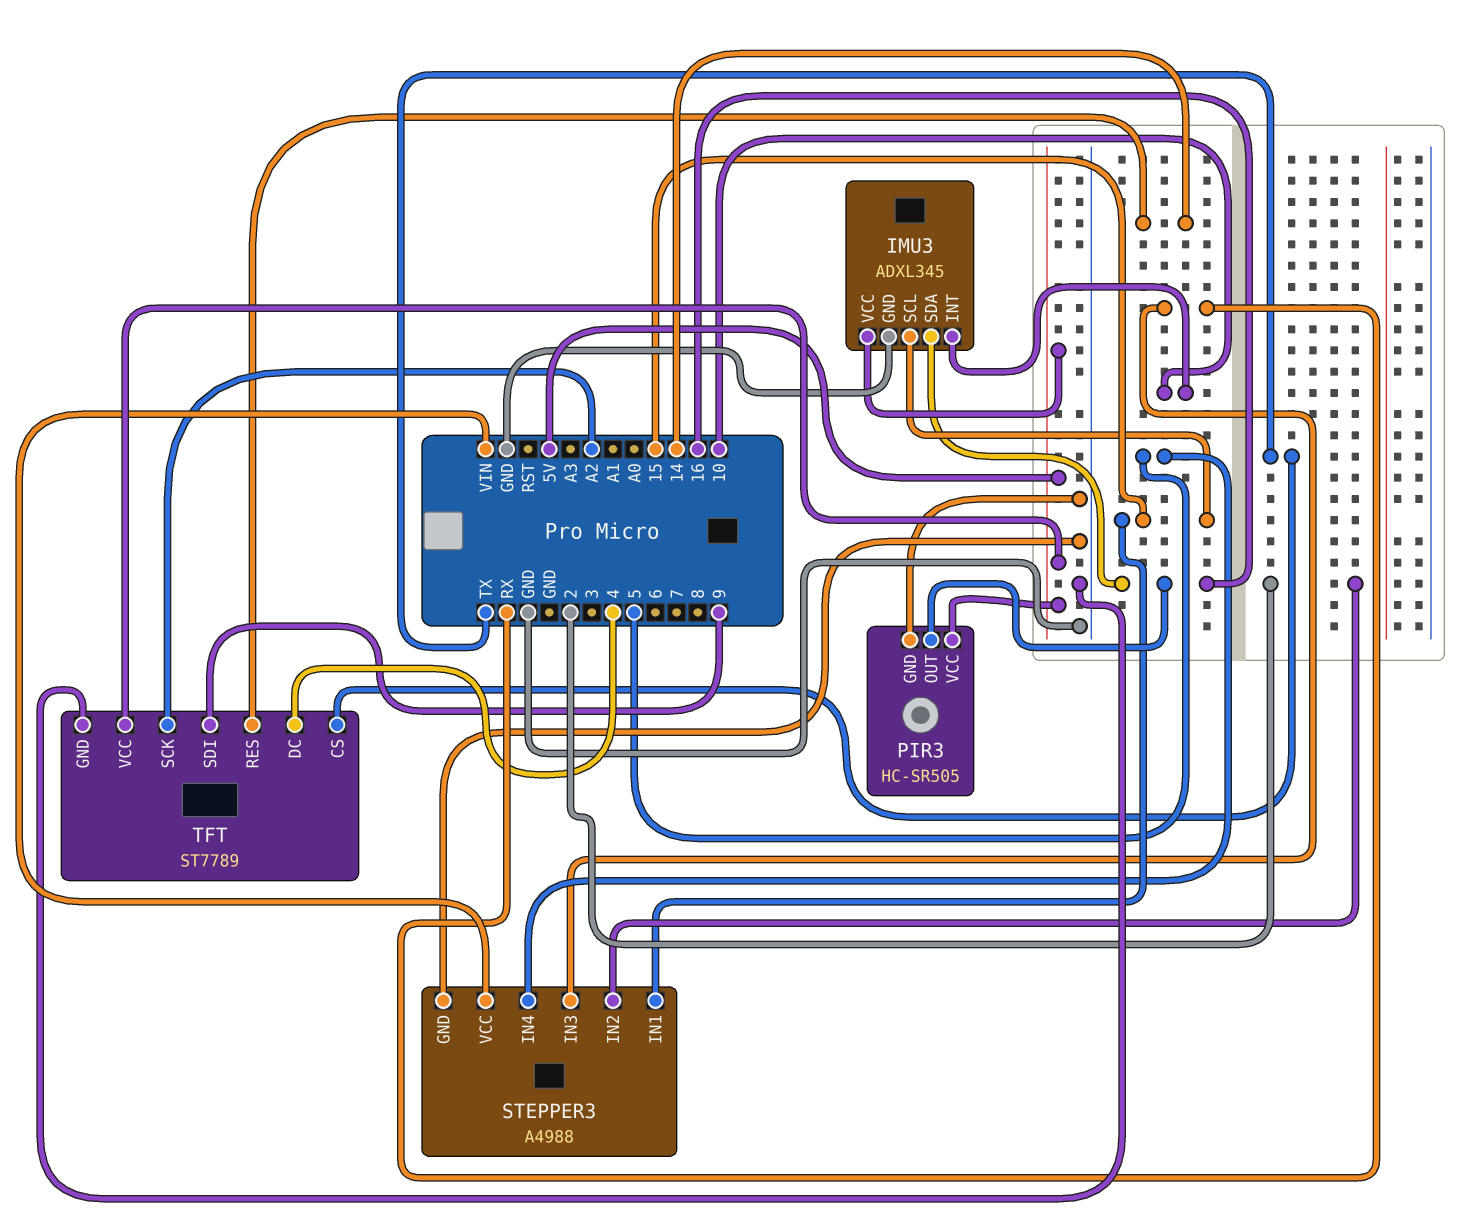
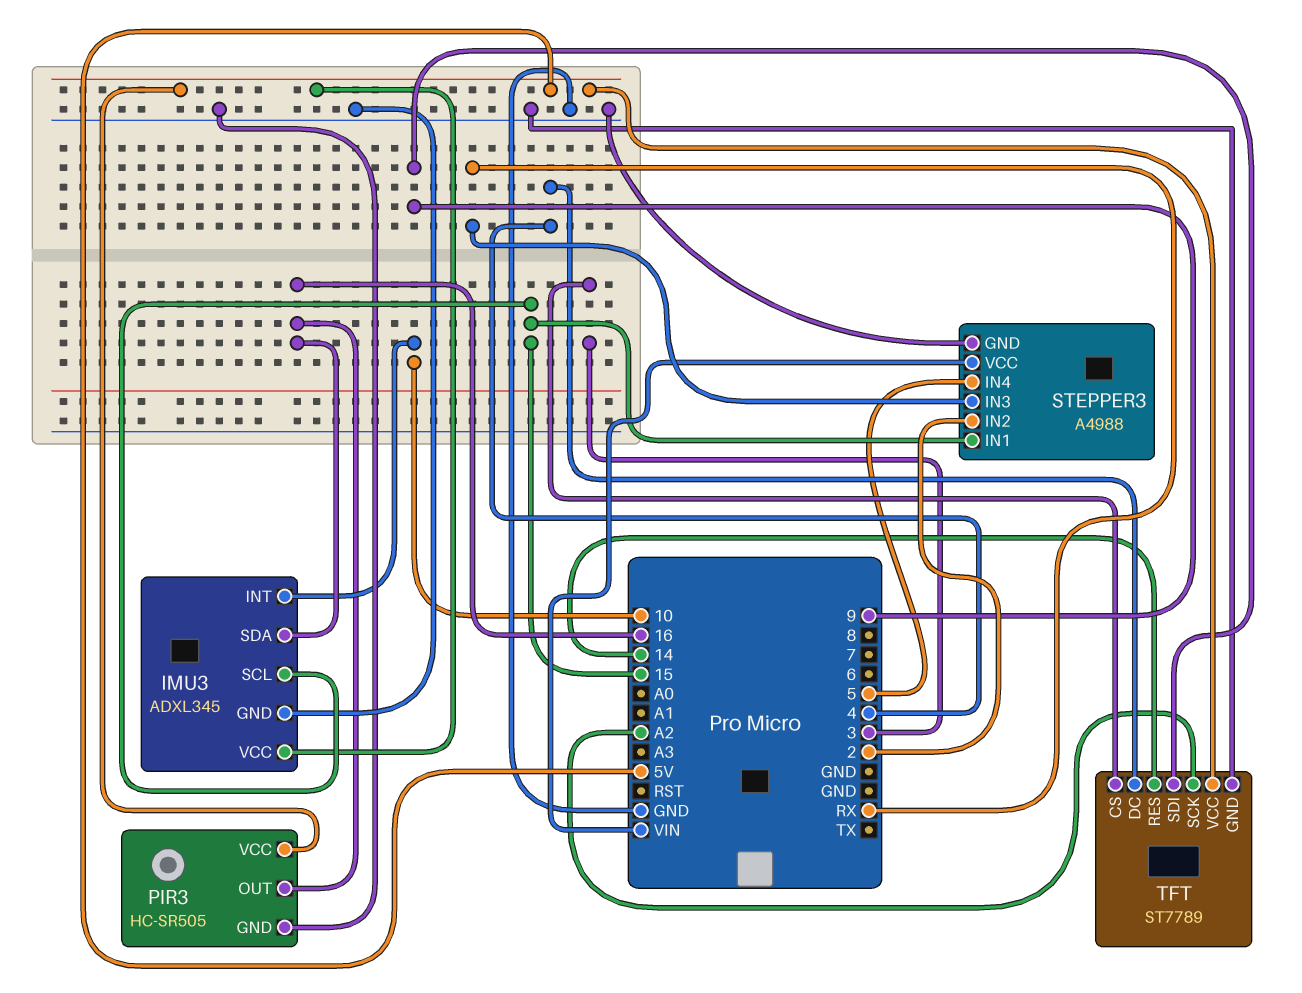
TFT pin CS: TX -> 3

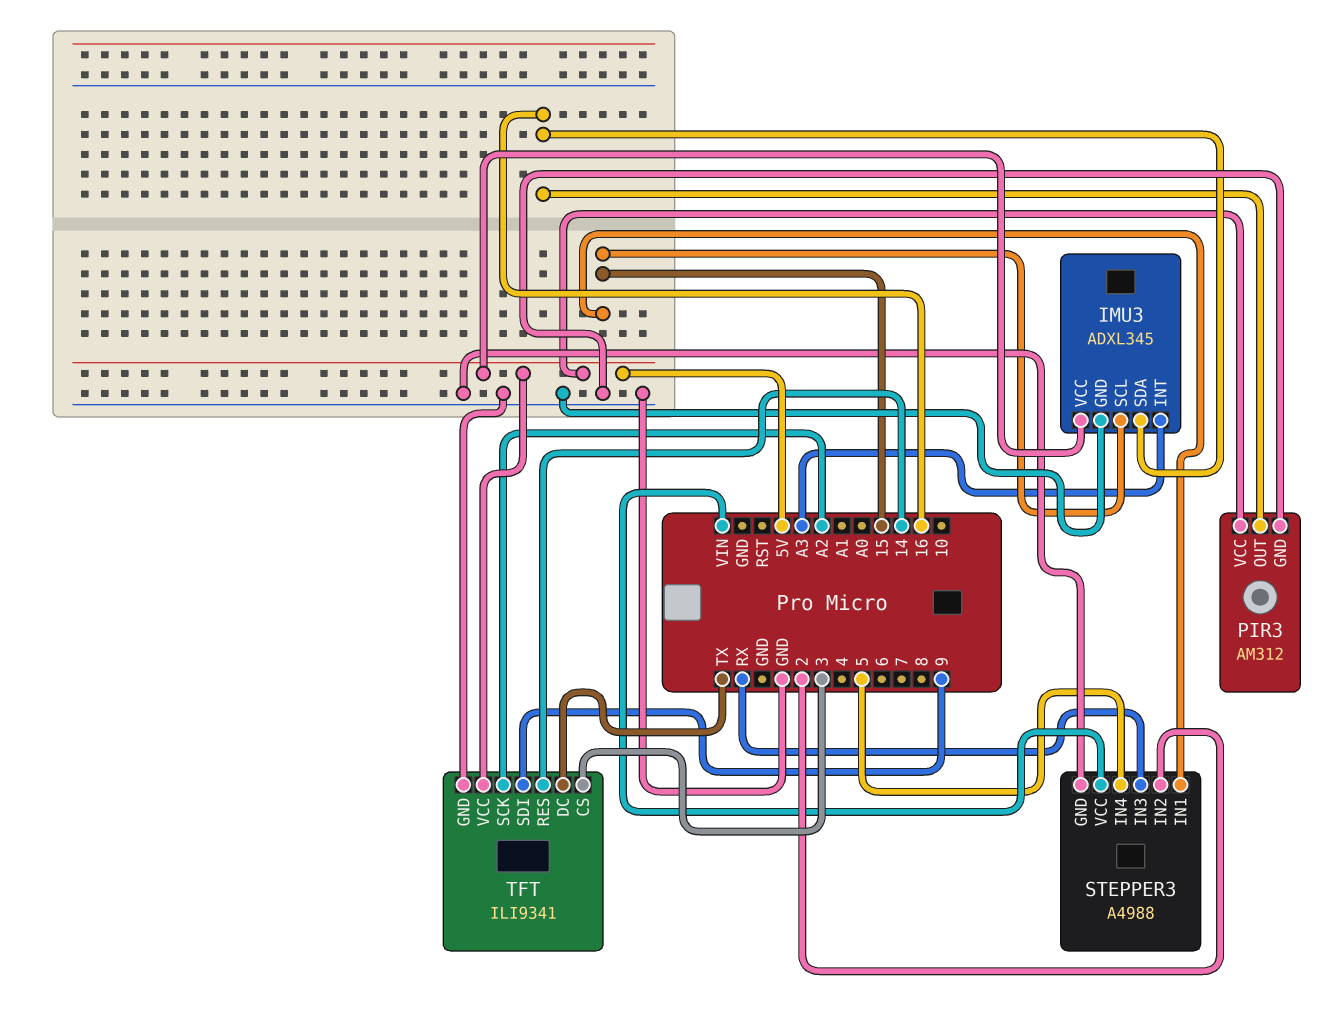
IMU3 pin INT: 10 -> A3
PIR3: HC-SR505 -> AM312
TFT: ST7789 -> ILI9341
TFT pin DC: 4 -> TX

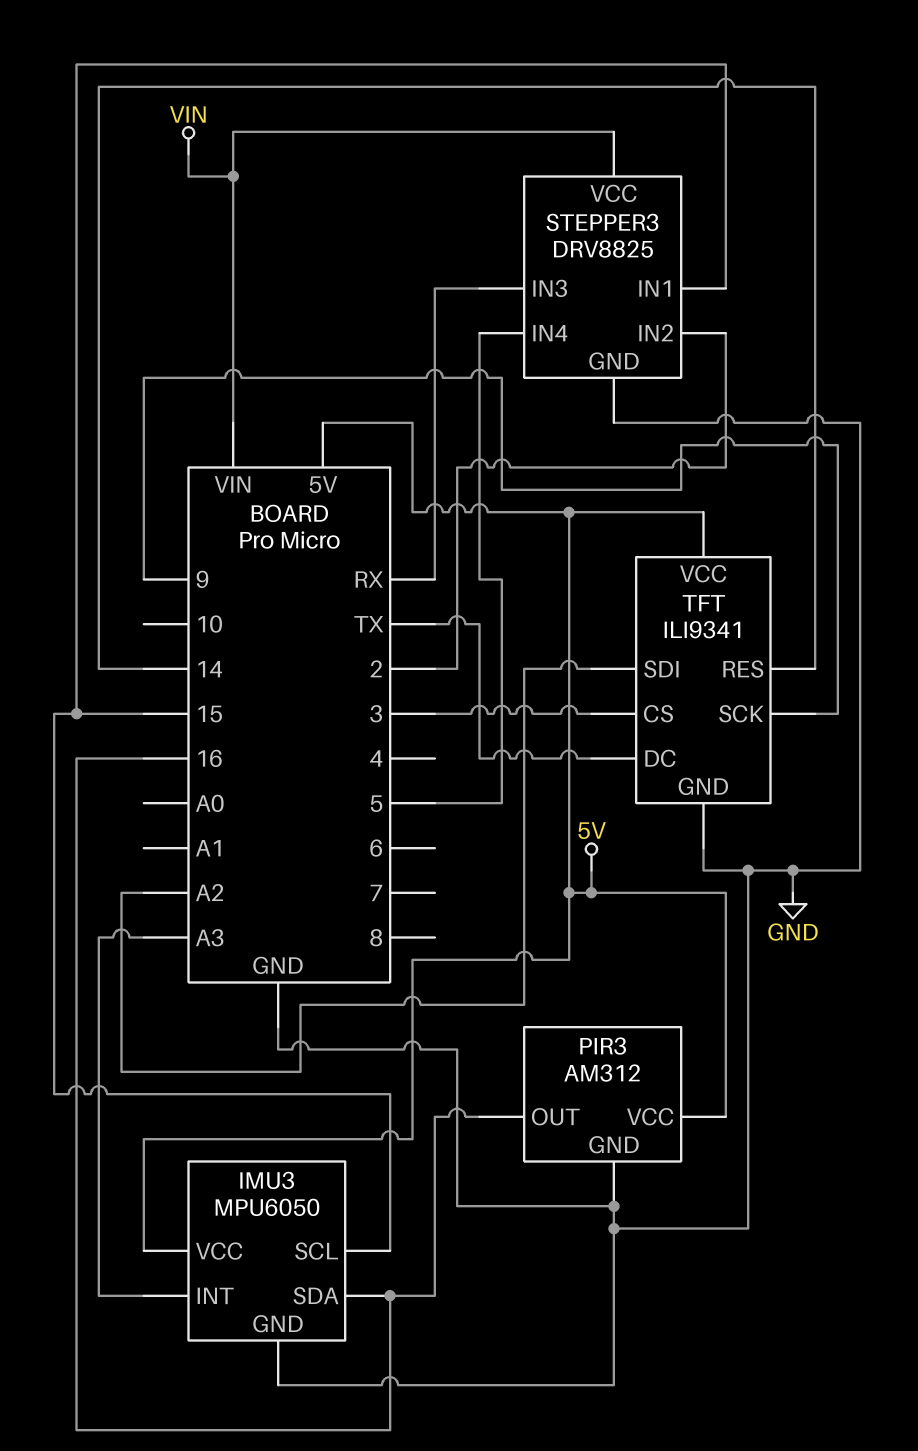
IMU3: ADXL345 -> MPU6050
STEPPER3: A4988 -> DRV8825
TFT pin SCK: A2 -> 9
TFT pin SDI: 9 -> A2

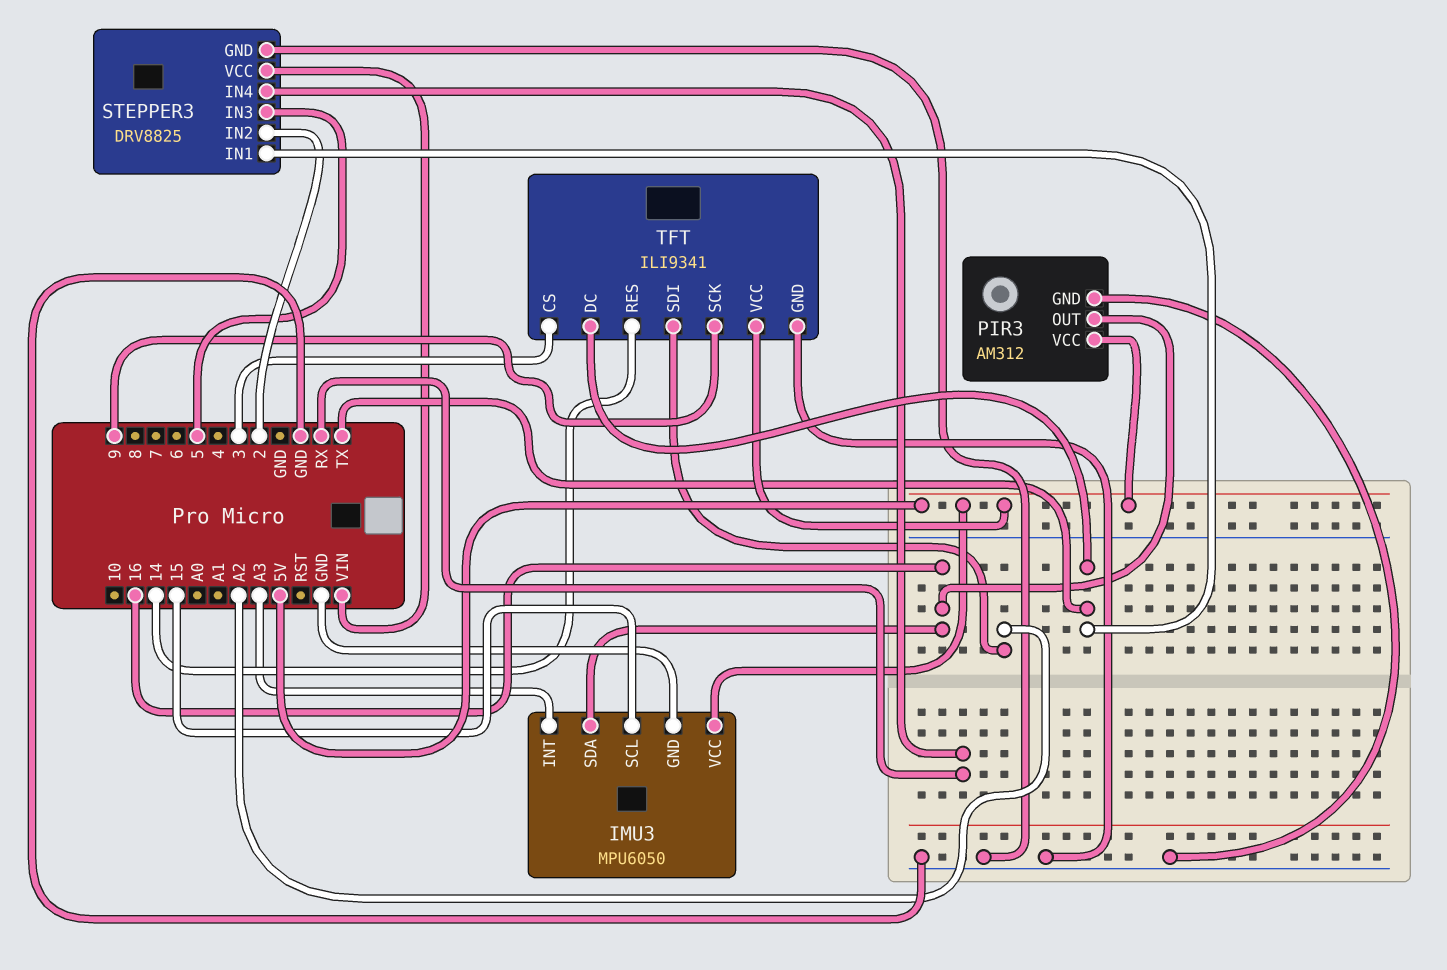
STEPPER3 pin IN1: 15 -> TX
STEPPER3 pin IN3: RX -> 5
STEPPER3 pin IN4: 5 -> RX

